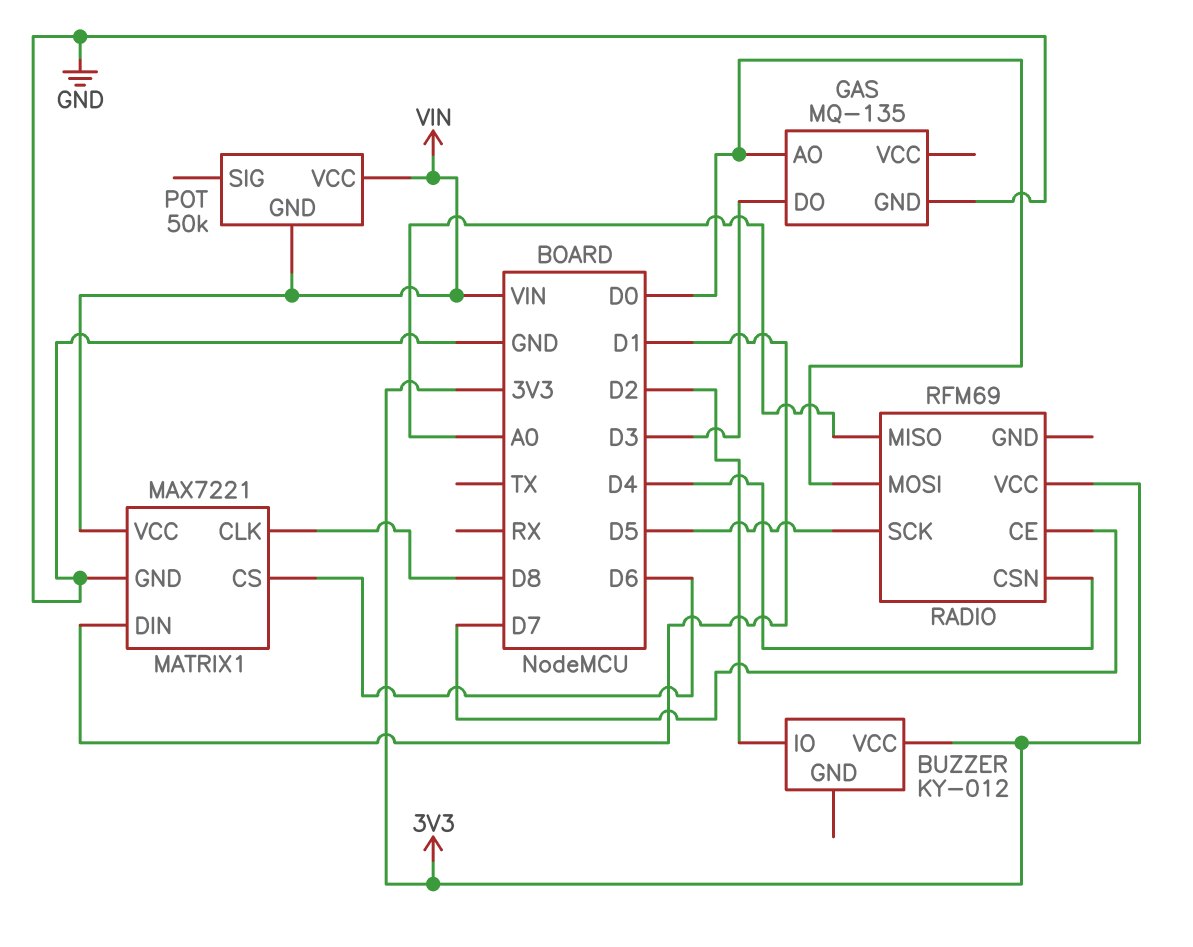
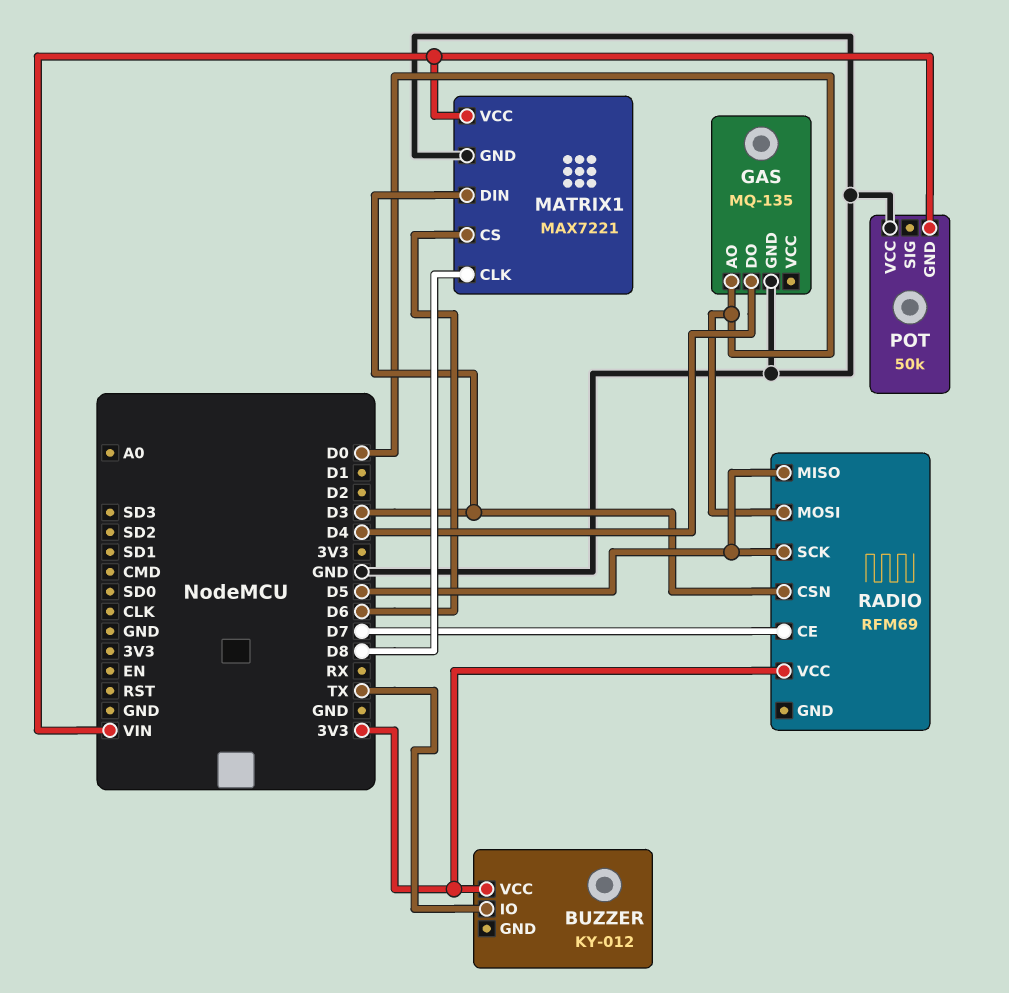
BUZZER pin IO: D2 -> TX
GAS pin DO: D3 -> D4
MATRIX1 pin DIN: D1 -> D3
POT pin VCC: VIN -> GND
RADIO pin CSN: D4 -> D3
RADIO pin MISO: A0 -> D5

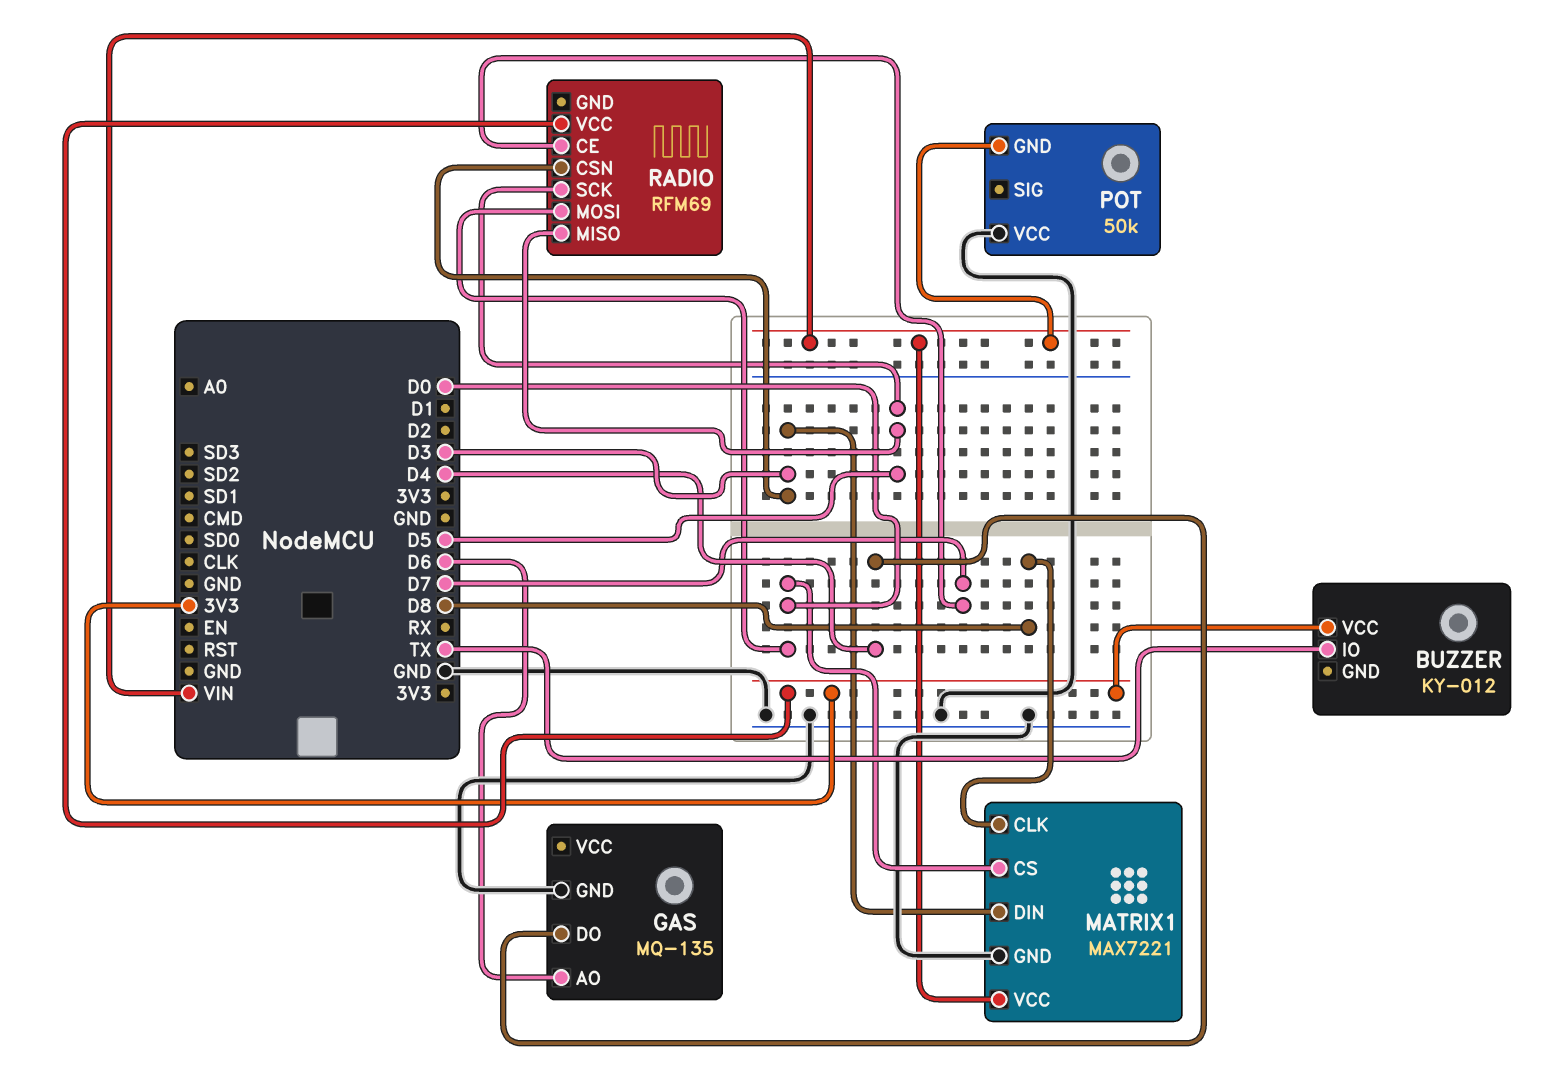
GAS pin AO: D0 -> D6
MATRIX1 pin CS: D6 -> D0

